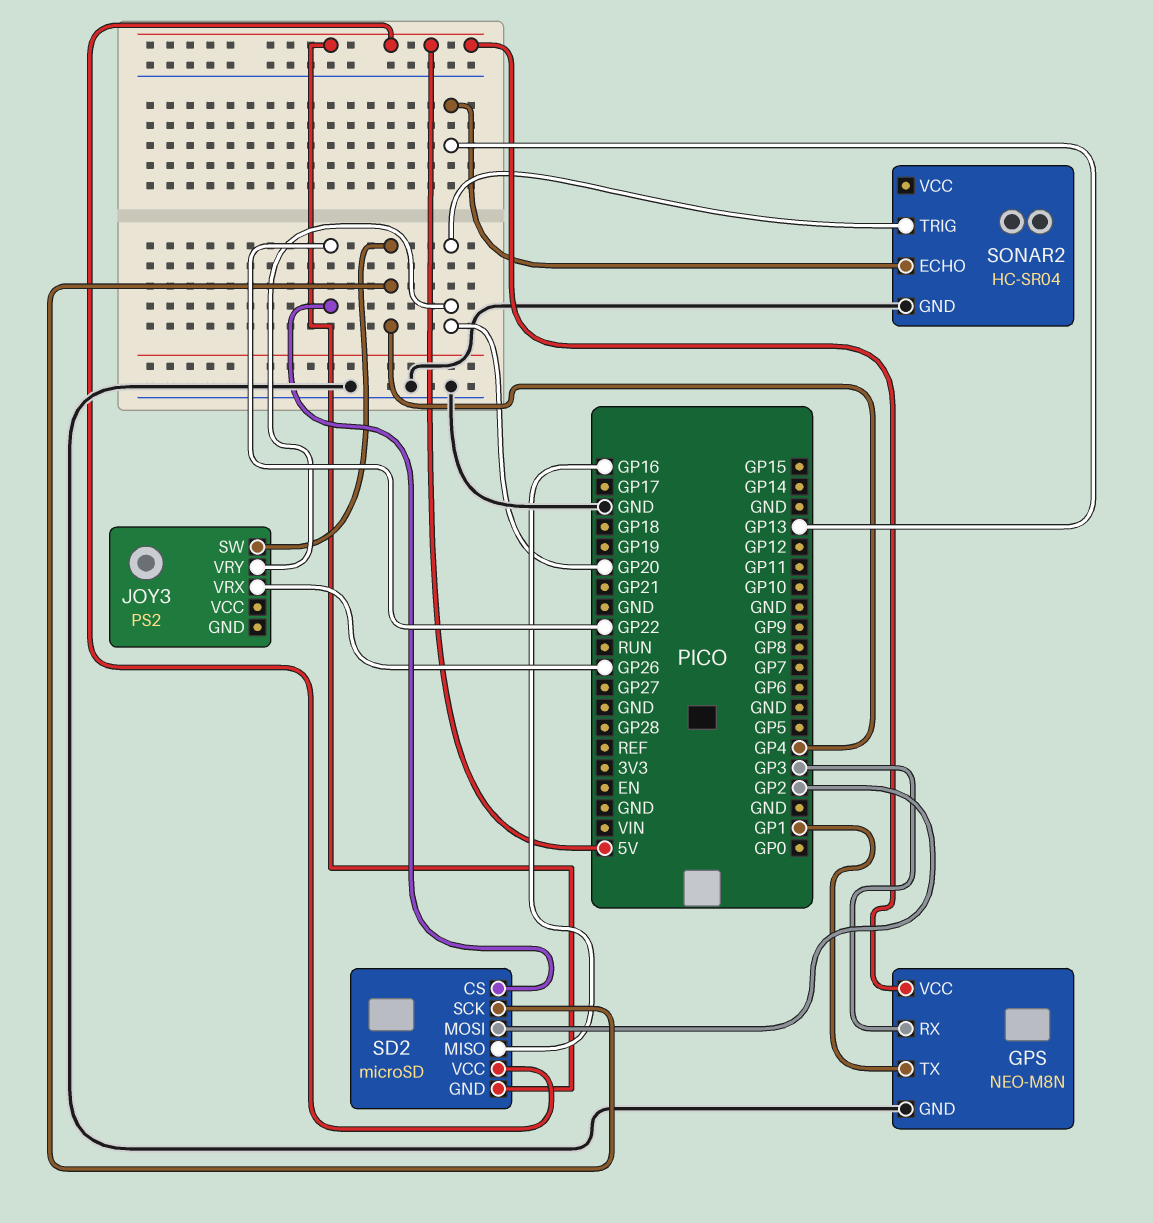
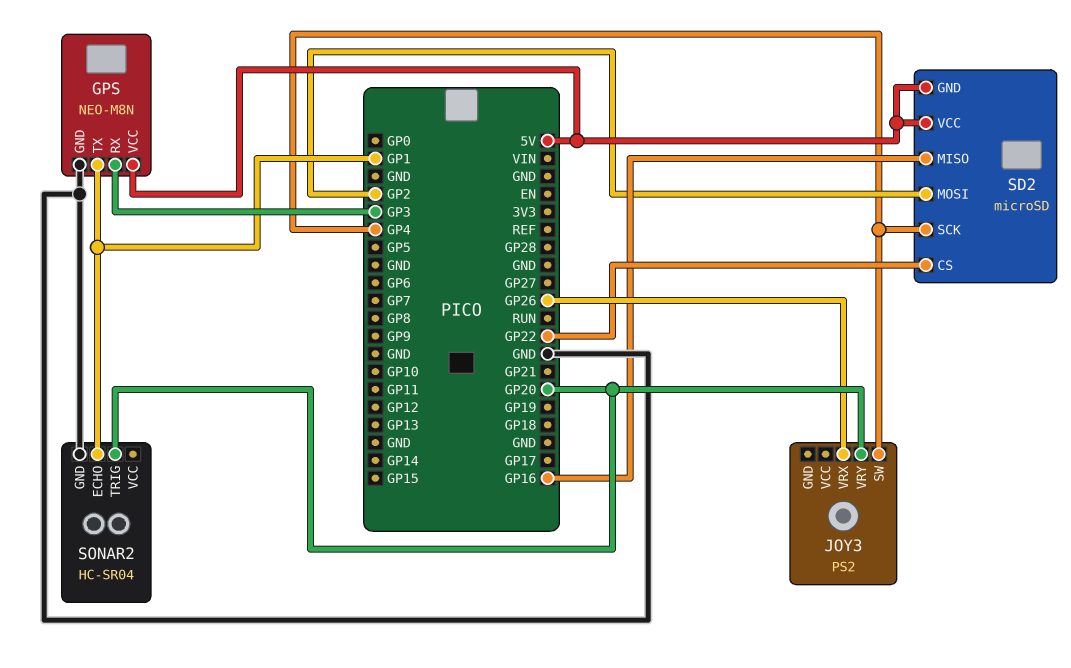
SONAR2 pin ECHO: GP13 -> GP1

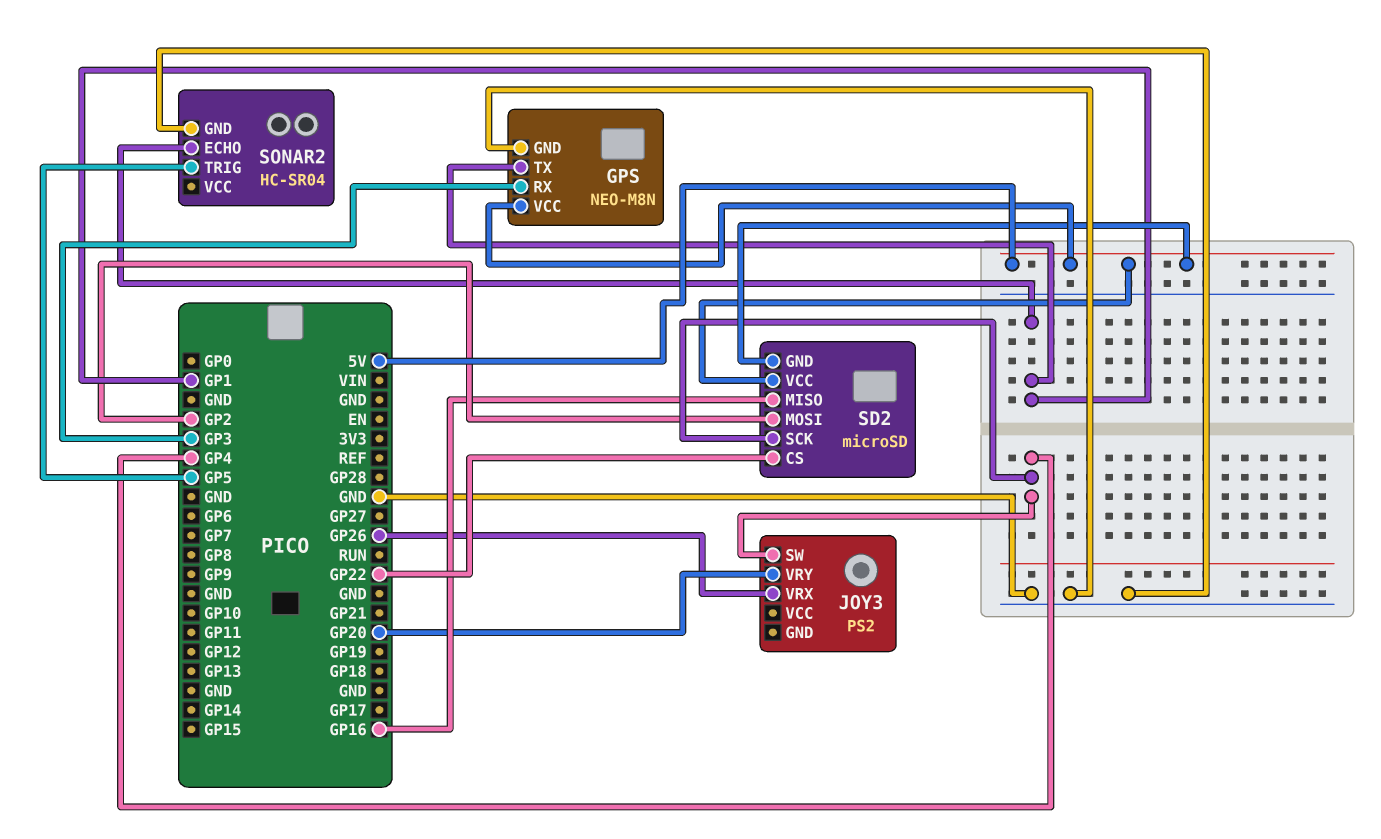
SONAR2 pin TRIG: GP20 -> GP5

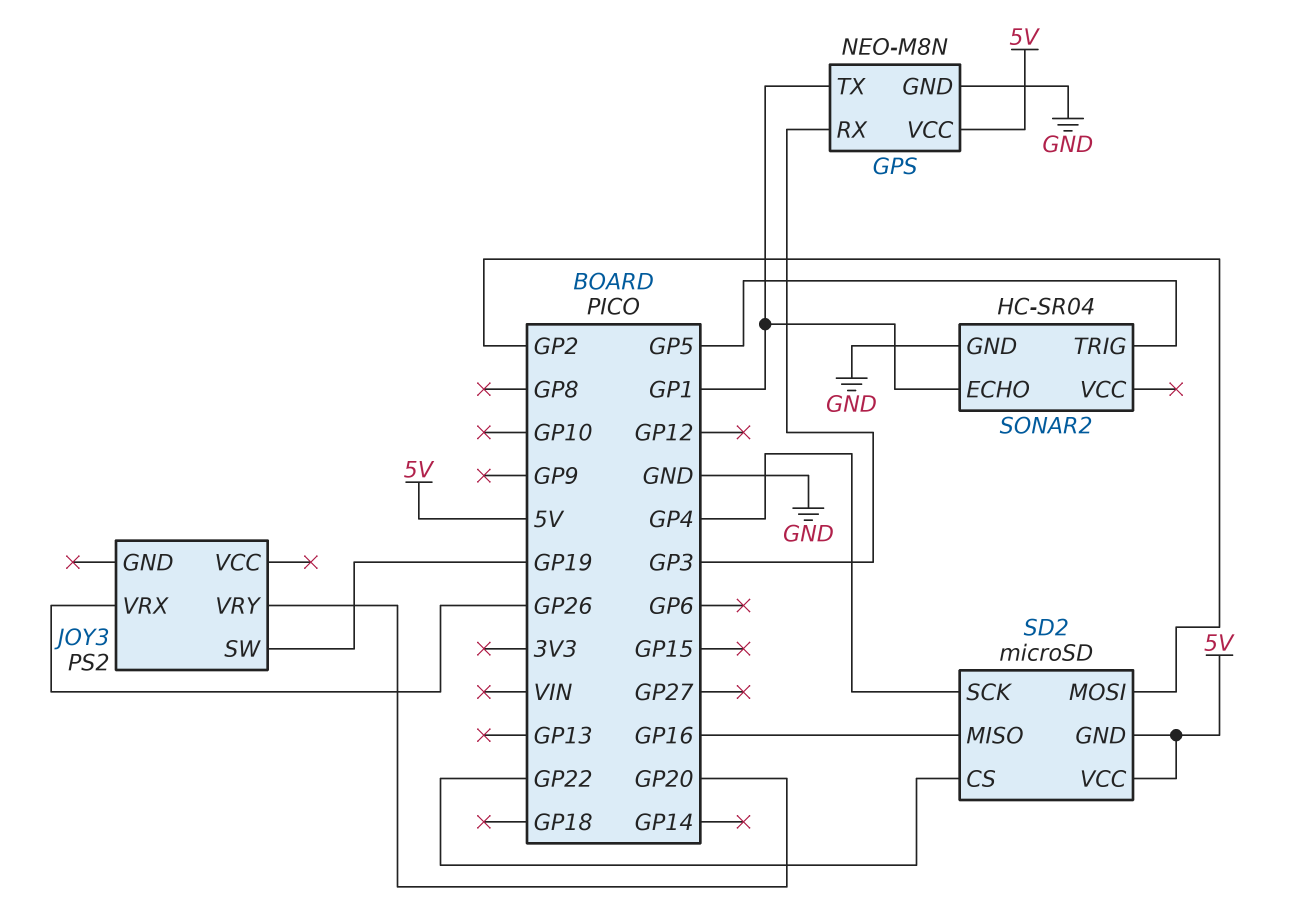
JOY3 pin SW: GP4 -> GP19

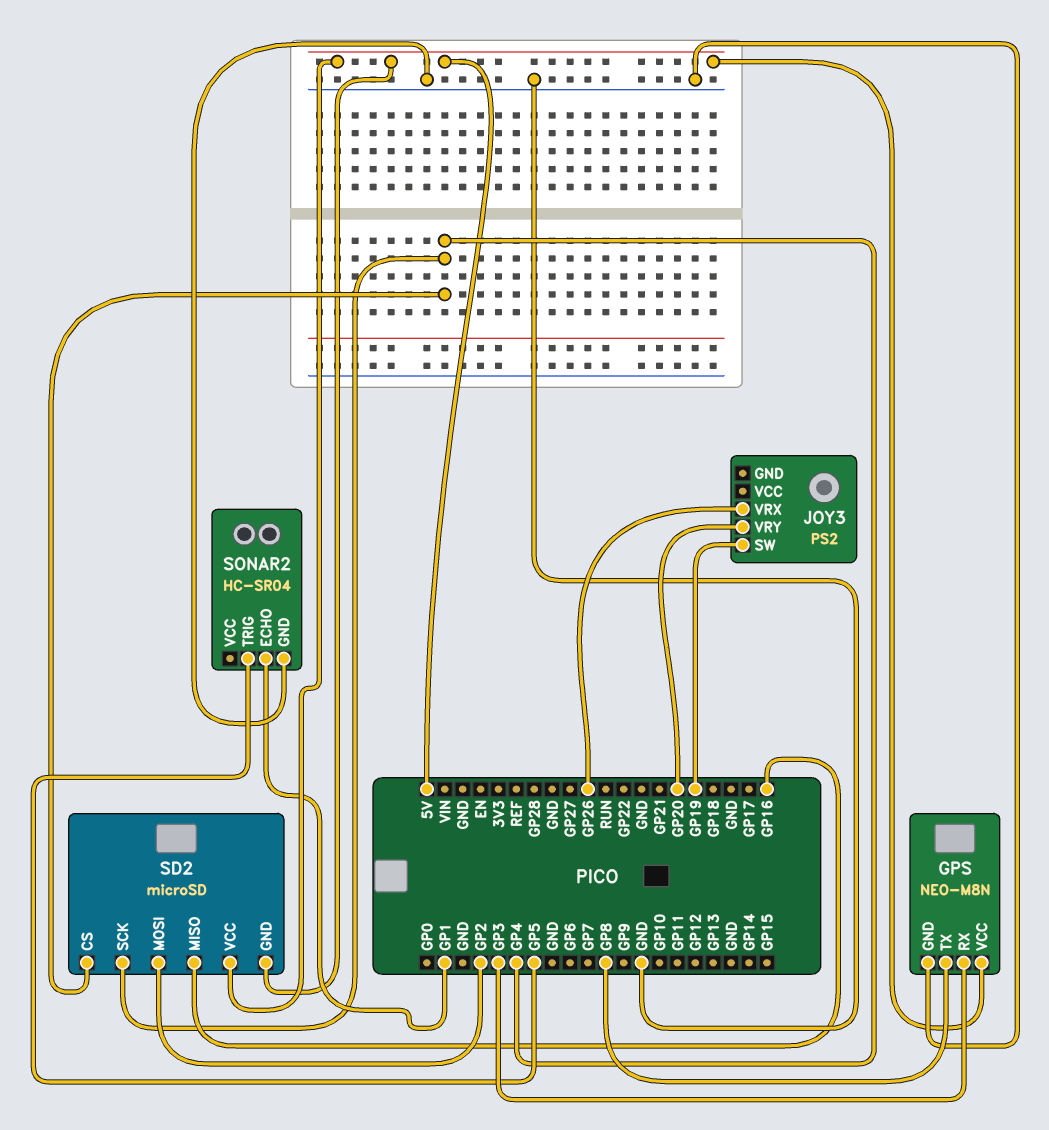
GPS pin TX: GP1 -> GP8
SD2 pin CS: GP22 -> GP4

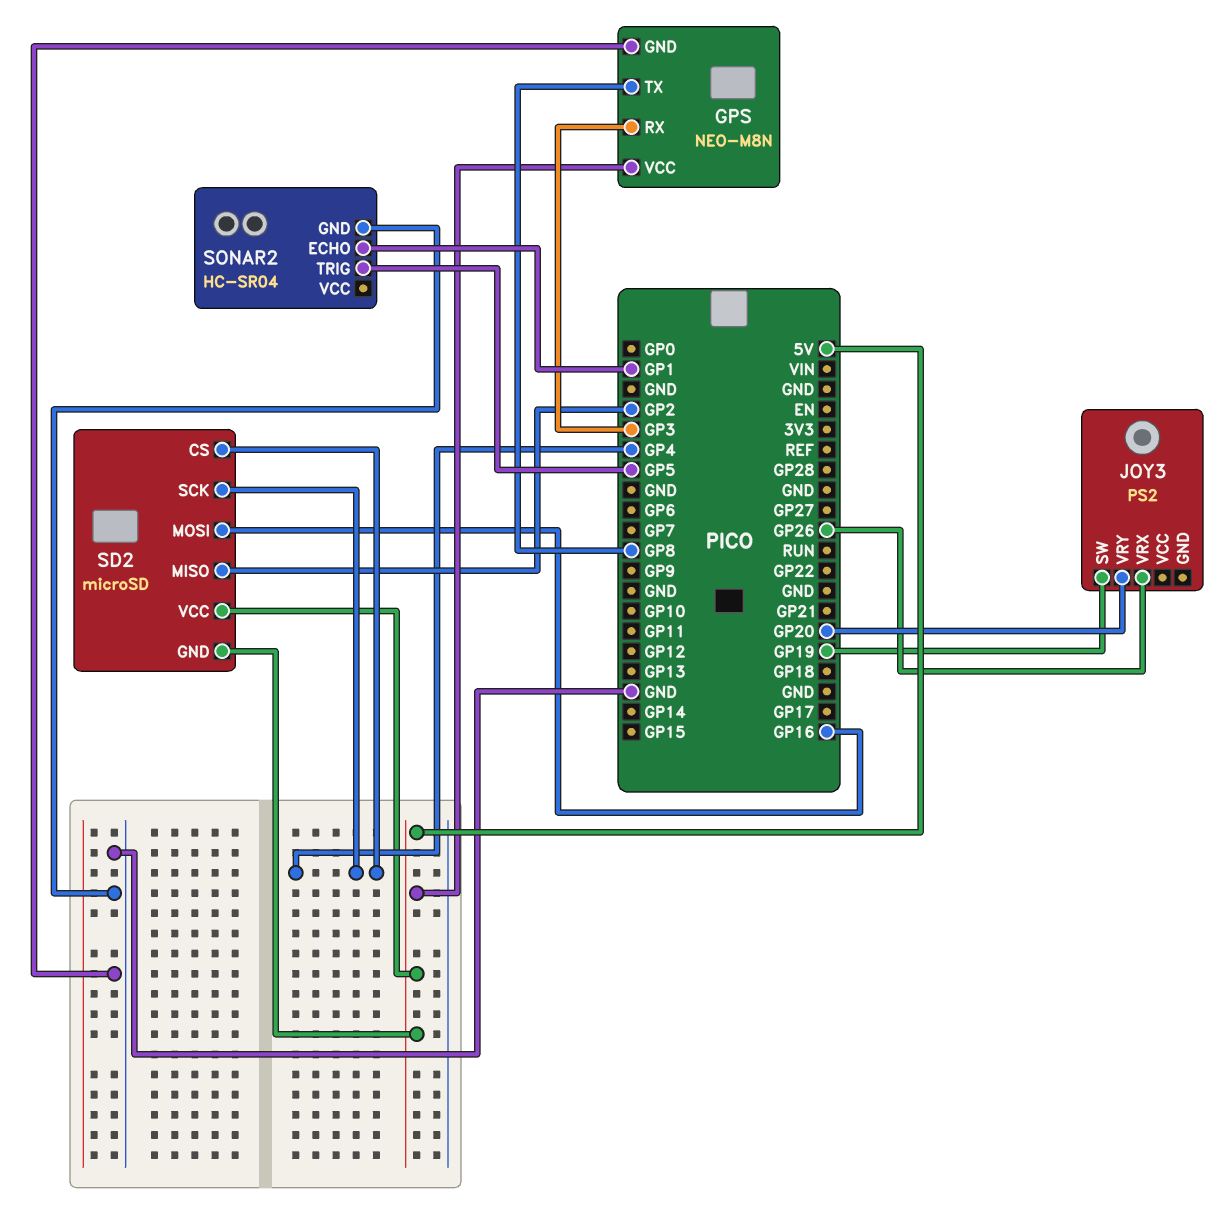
SD2 pin MISO: GP16 -> GP2
SD2 pin MOSI: GP2 -> GP16

